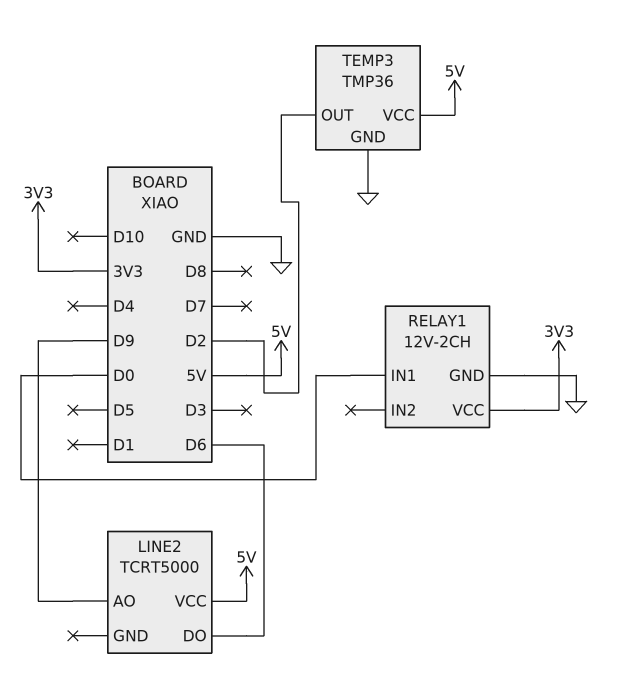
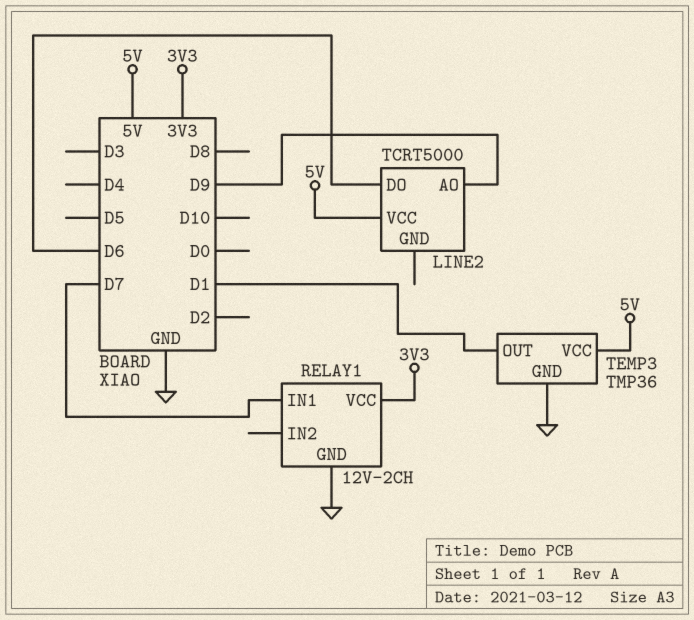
RELAY1 pin IN1: D0 -> D7
TEMP3 pin OUT: D2 -> D1

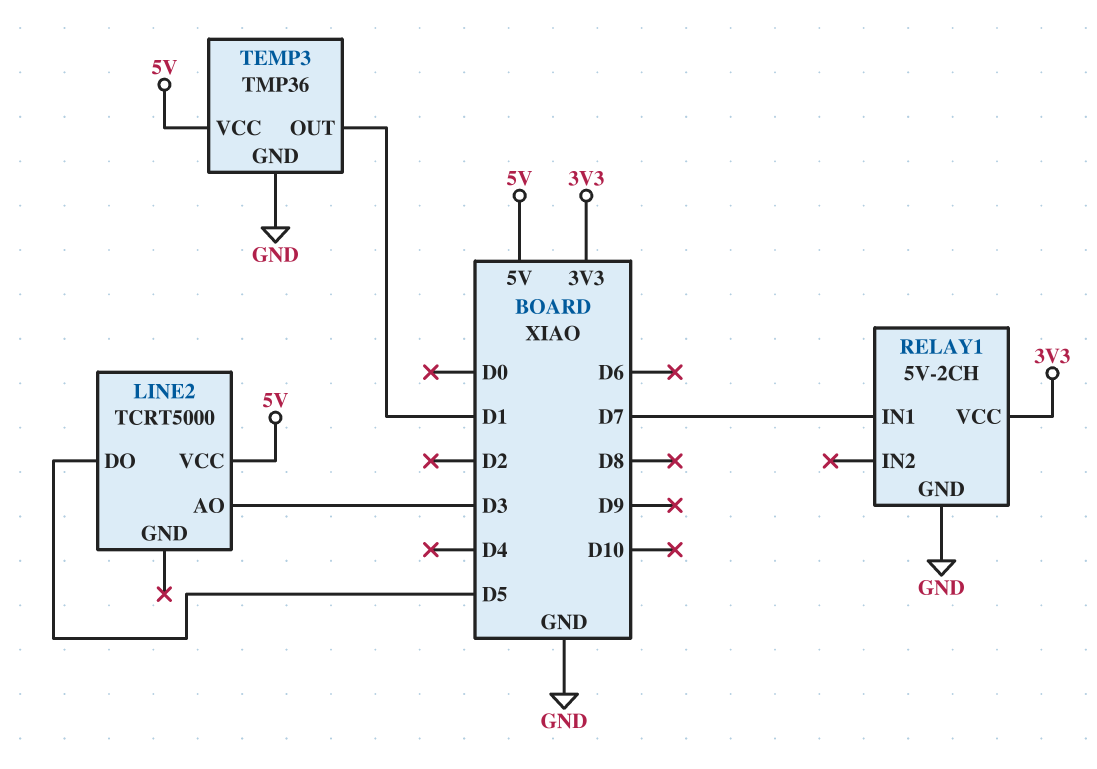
LINE2 pin AO: D9 -> D3
LINE2 pin DO: D6 -> D5
RELAY1: 12V-2CH -> 5V-2CH

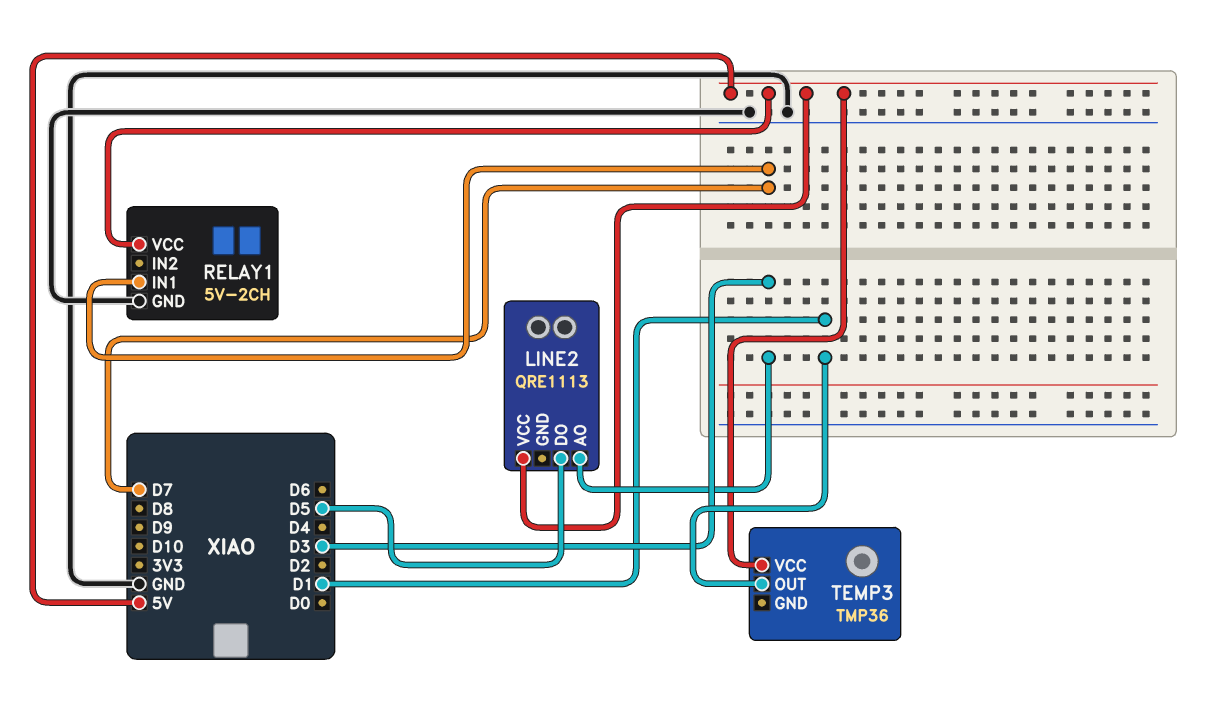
LINE2: TCRT5000 -> QRE1113
RELAY1 pin VCC: 3V3 -> 5V
TEMP3 pin GND: GND -> none

